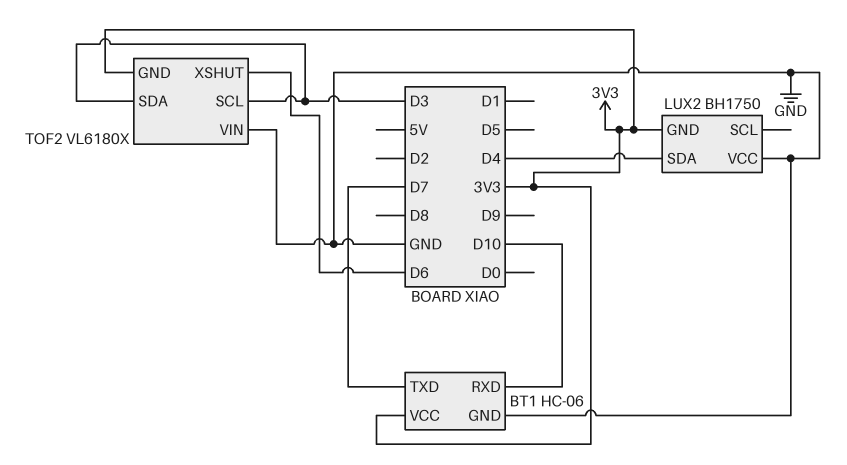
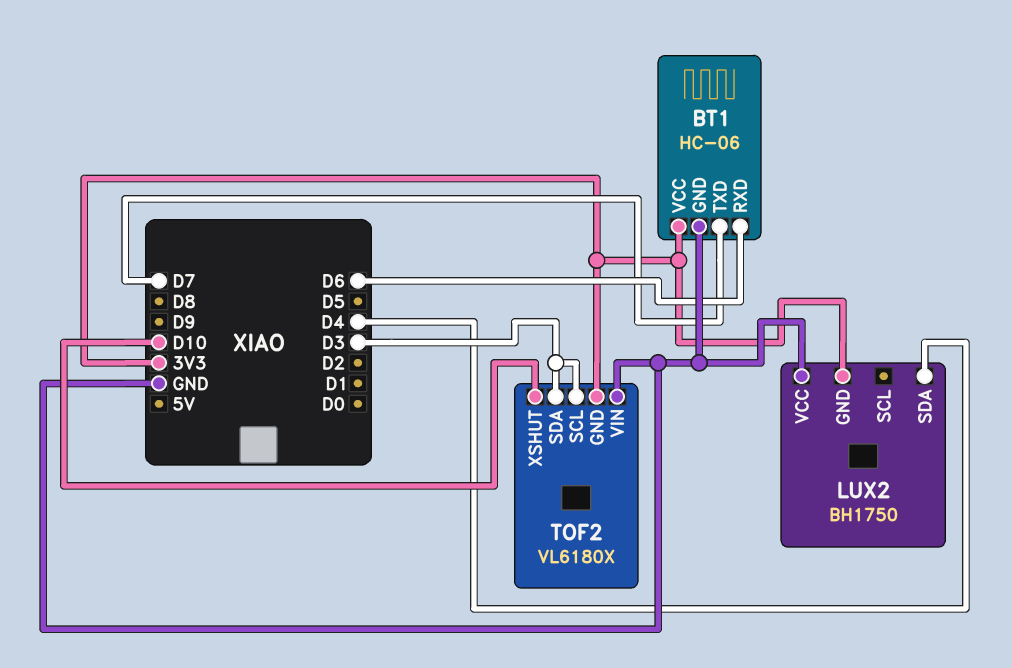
BT1 pin RXD: D10 -> D6
TOF2 pin XSHUT: D6 -> D10

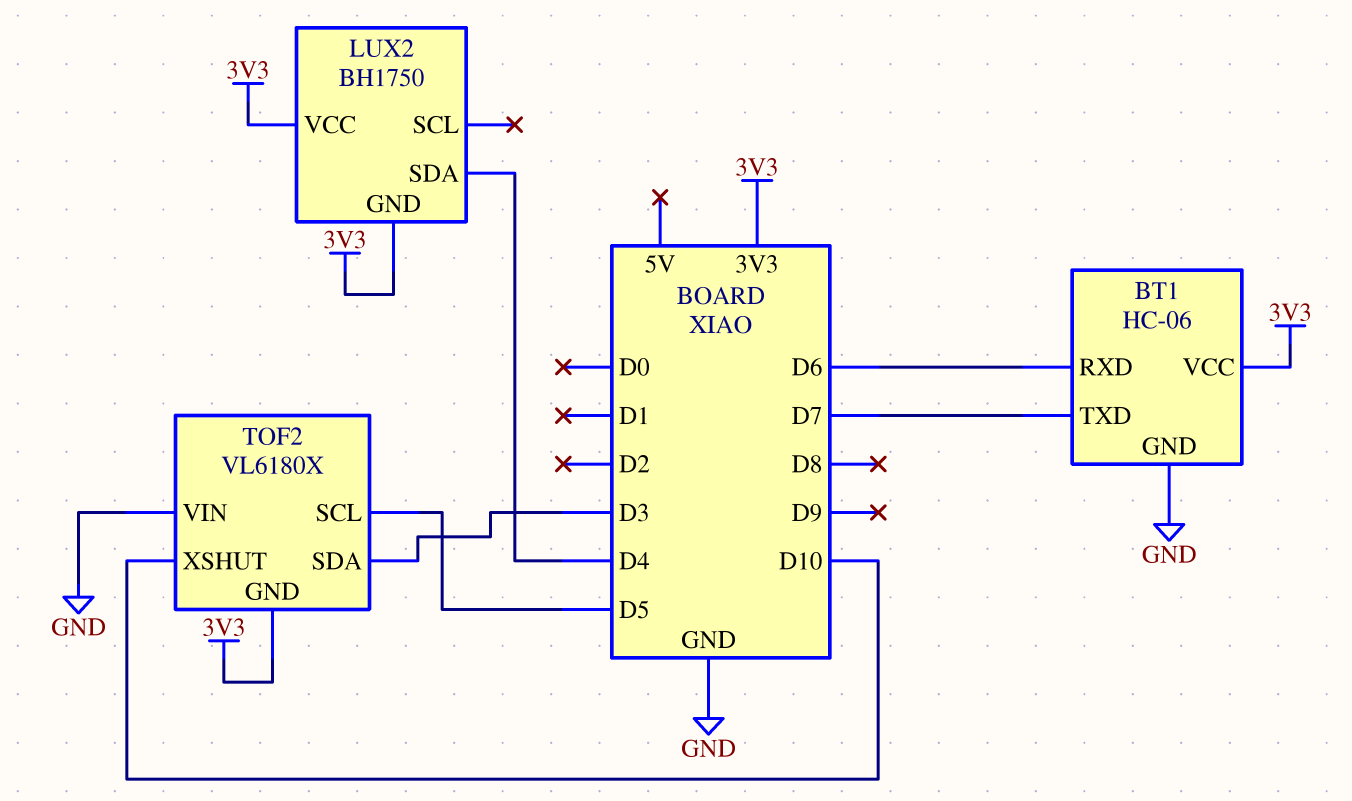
LUX2 pin VCC: GND -> 3V3
TOF2 pin SCL: D3 -> D5

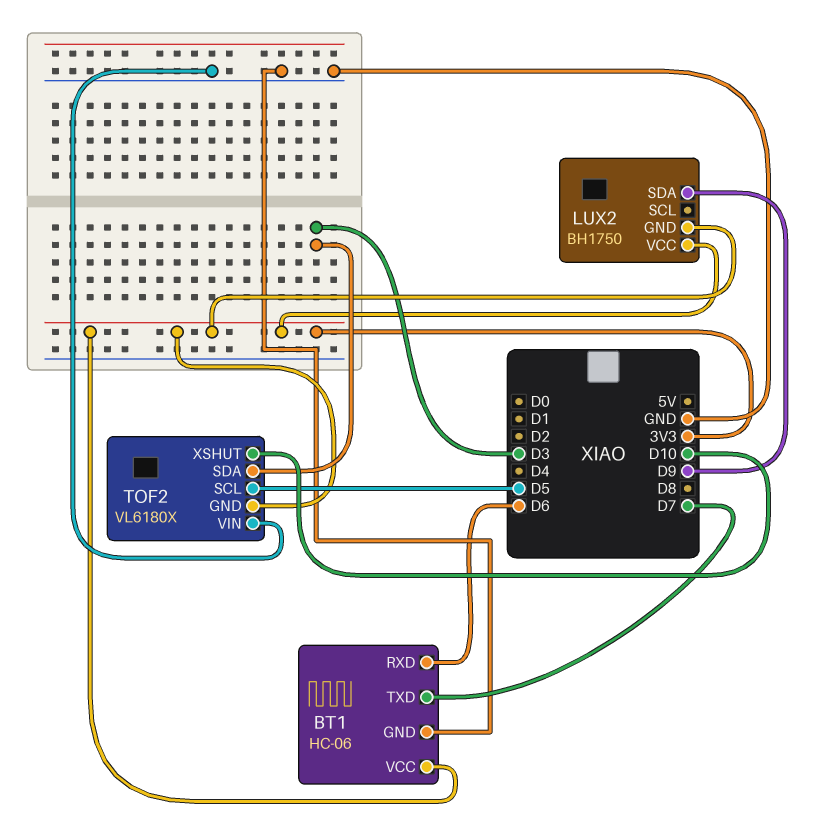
LUX2 pin SDA: D4 -> D9

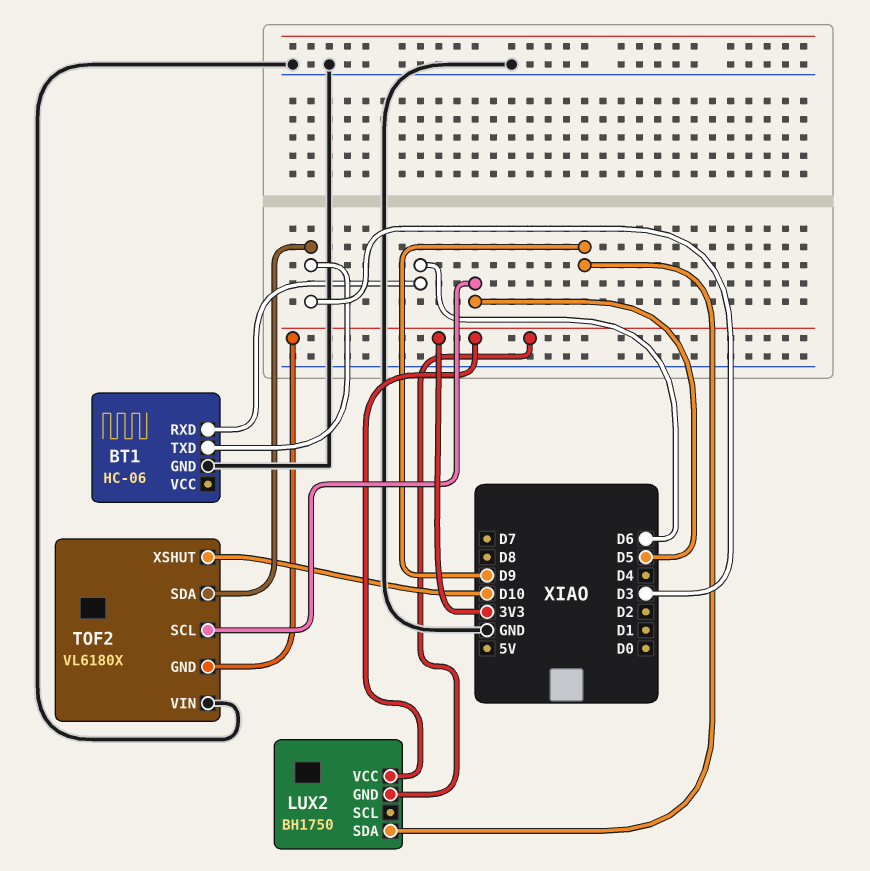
BT1 pin TXD: D7 -> D3
BT1 pin VCC: 3V3 -> none

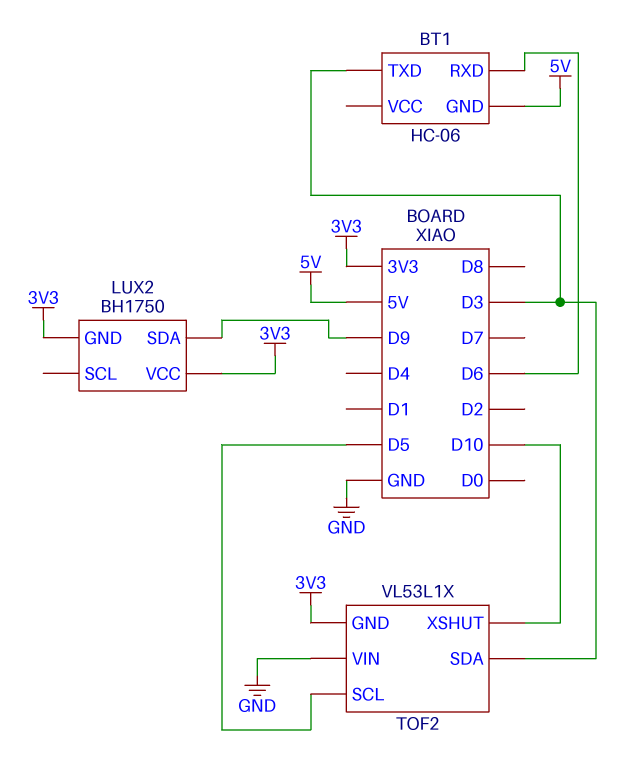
BT1 pin GND: GND -> 5V
TOF2: VL6180X -> VL53L1X

